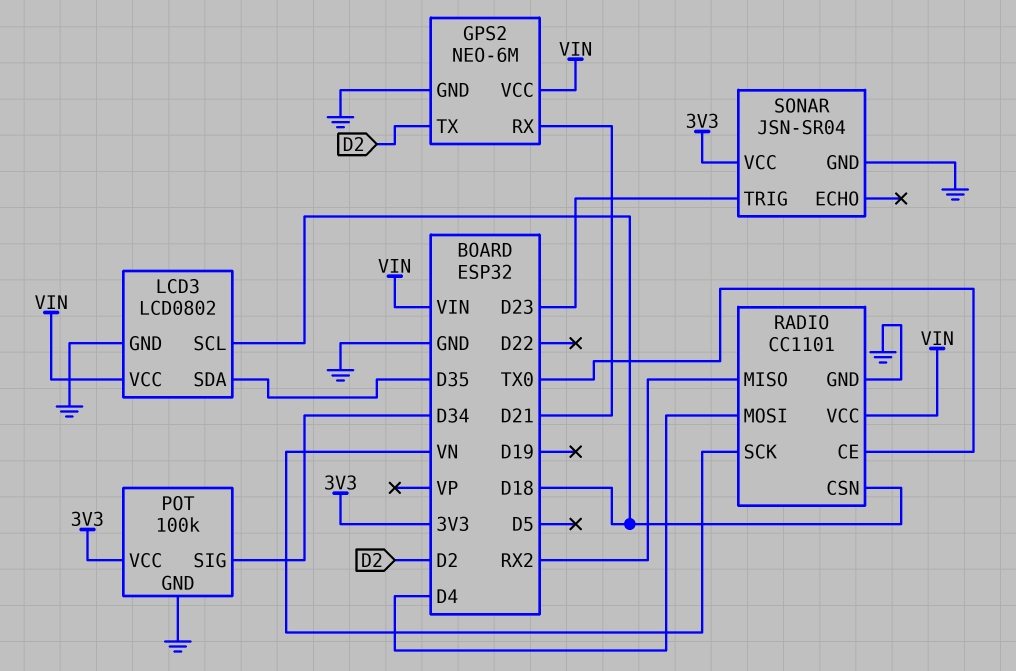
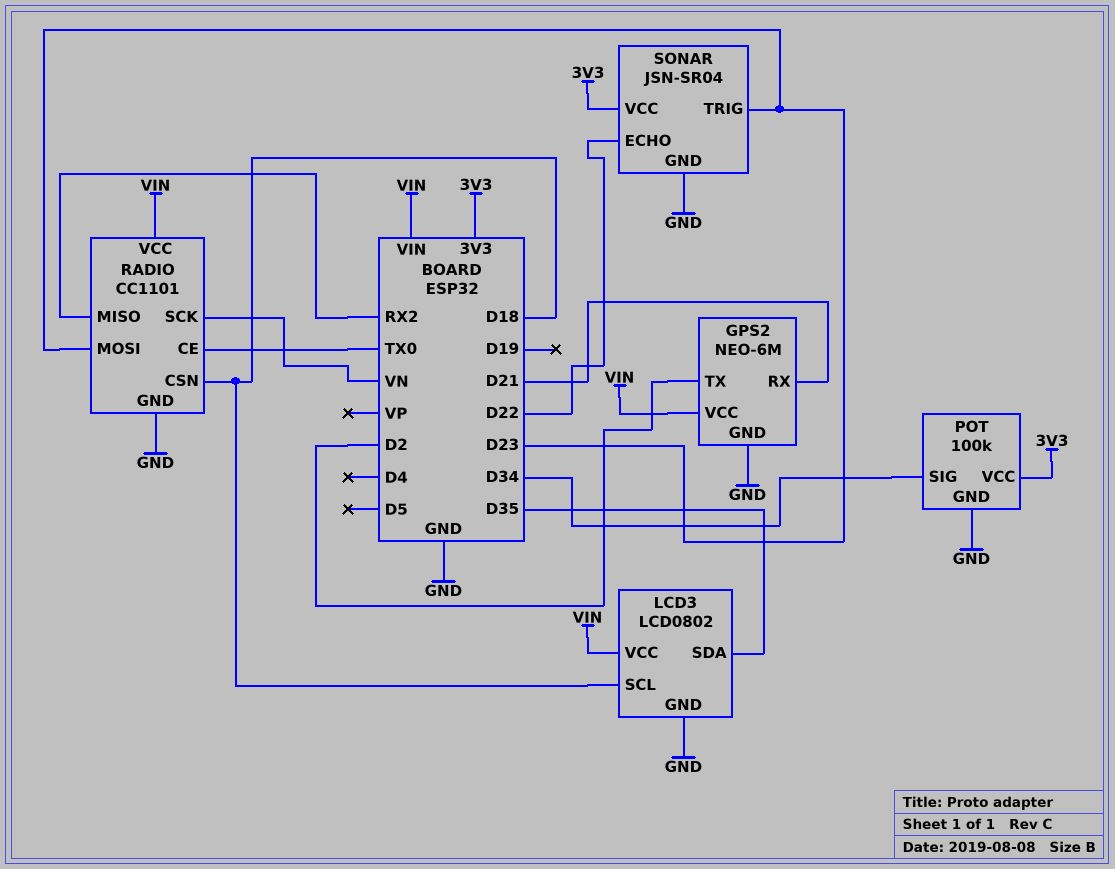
RADIO pin MOSI: D4 -> D23
SONAR pin ECHO: none -> D22

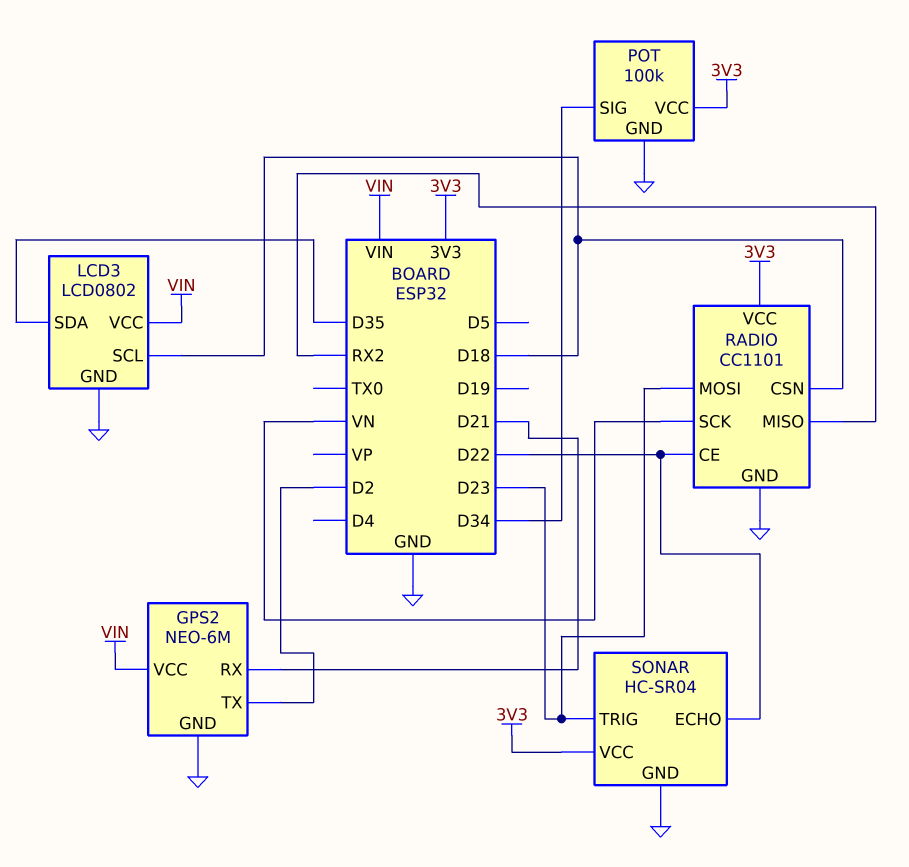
RADIO pin CE: TX0 -> D22
RADIO pin VCC: VIN -> 3V3
SONAR: JSN-SR04 -> HC-SR04

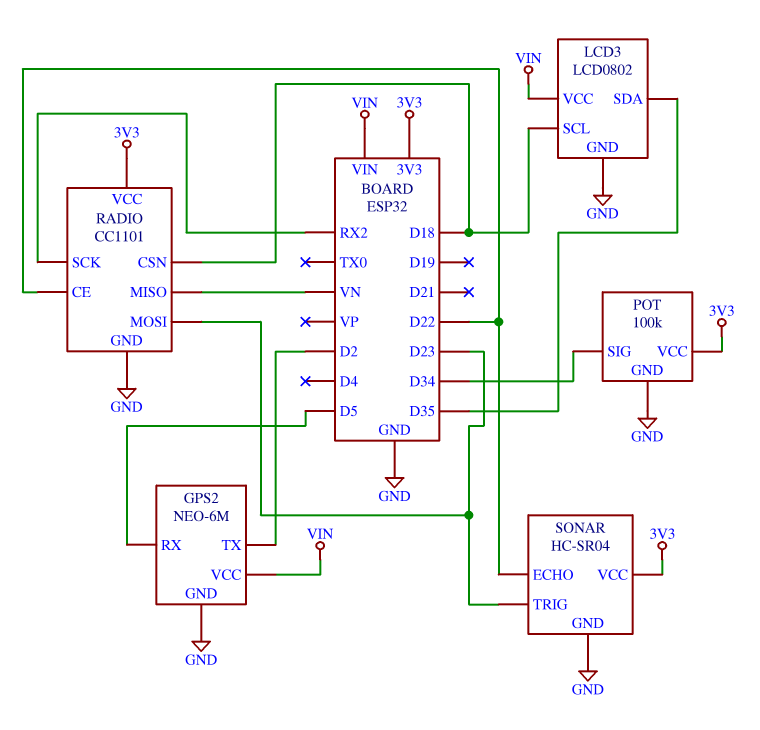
GPS2 pin RX: D21 -> D5
RADIO pin MISO: RX2 -> VN
RADIO pin SCK: VN -> RX2

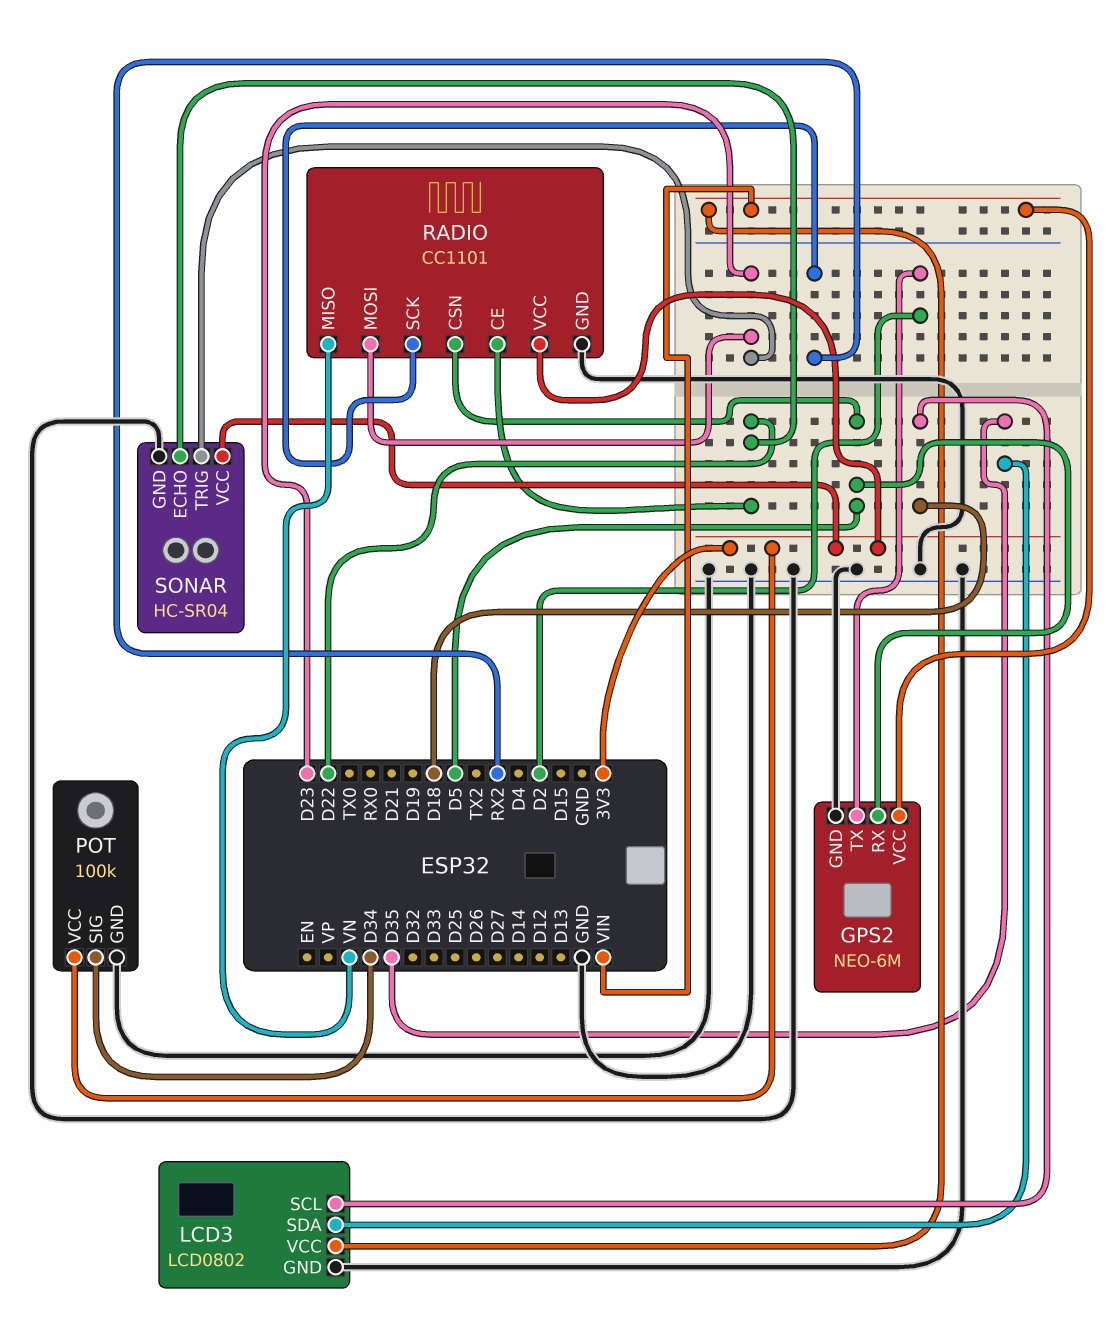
RADIO pin CSN: D18 -> D5

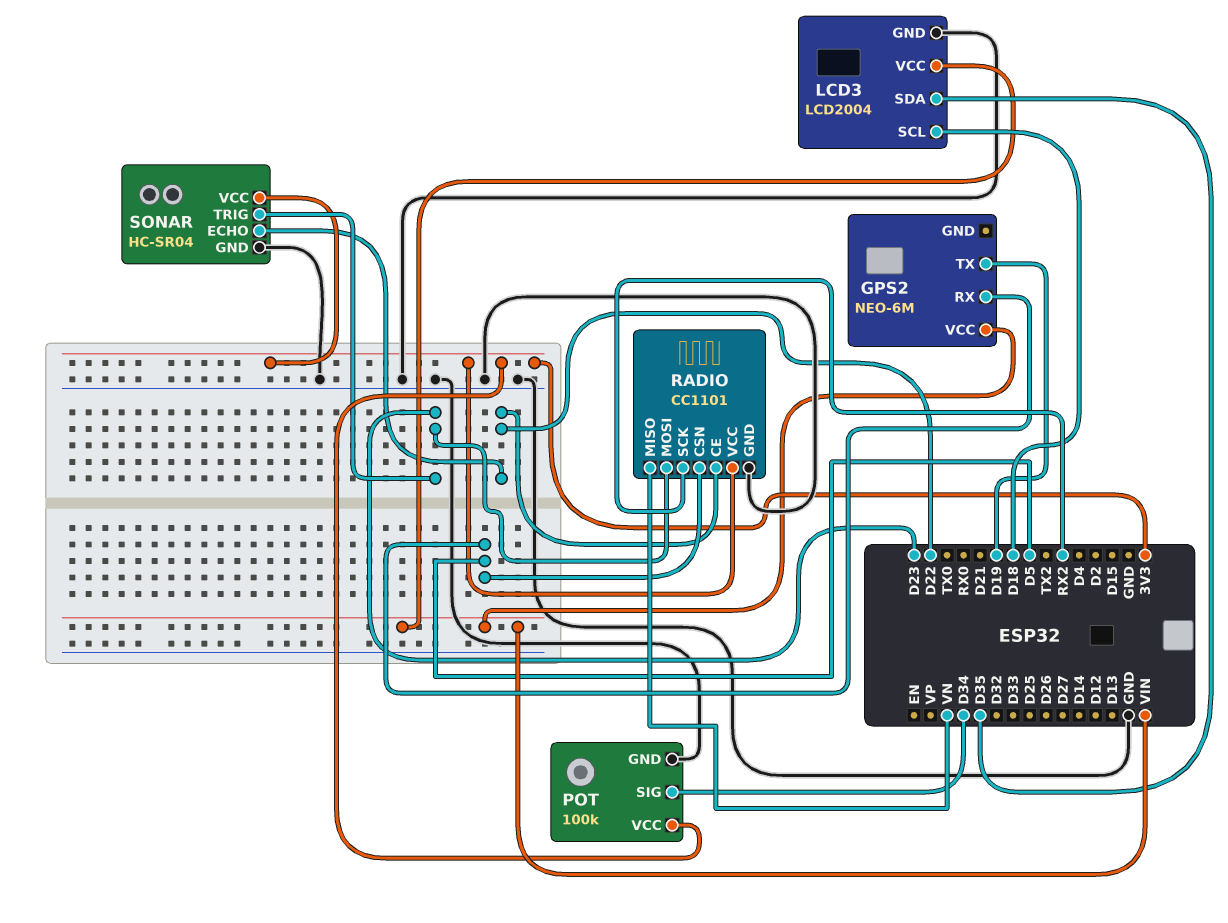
GPS2 pin GND: GND -> none
GPS2 pin TX: D2 -> D19
LCD3: LCD0802 -> LCD2004

